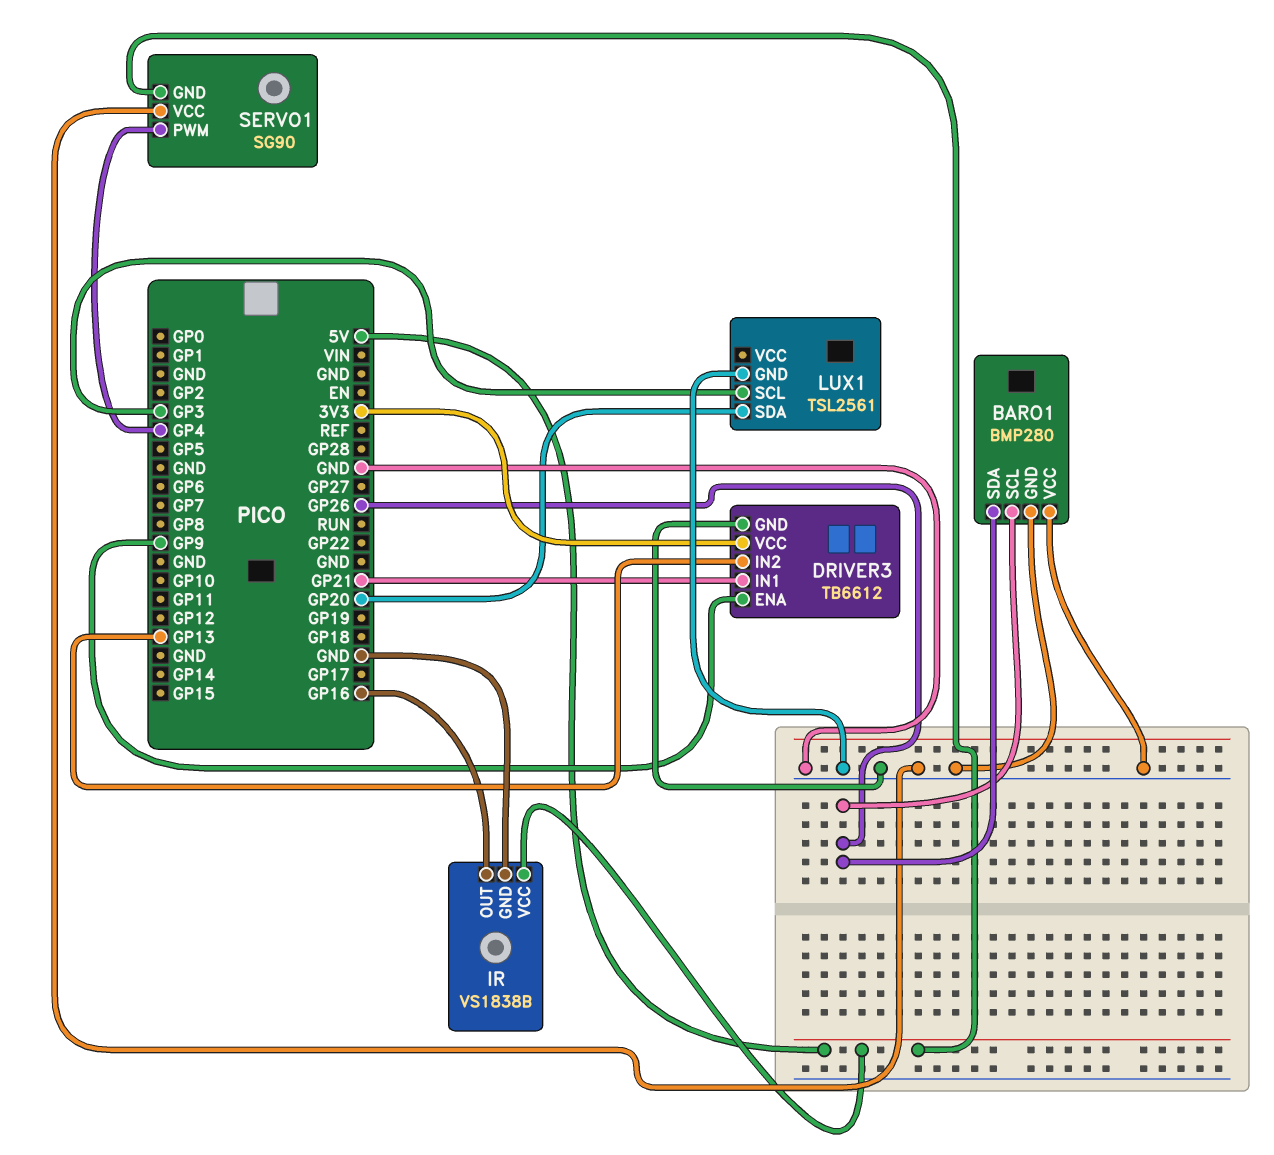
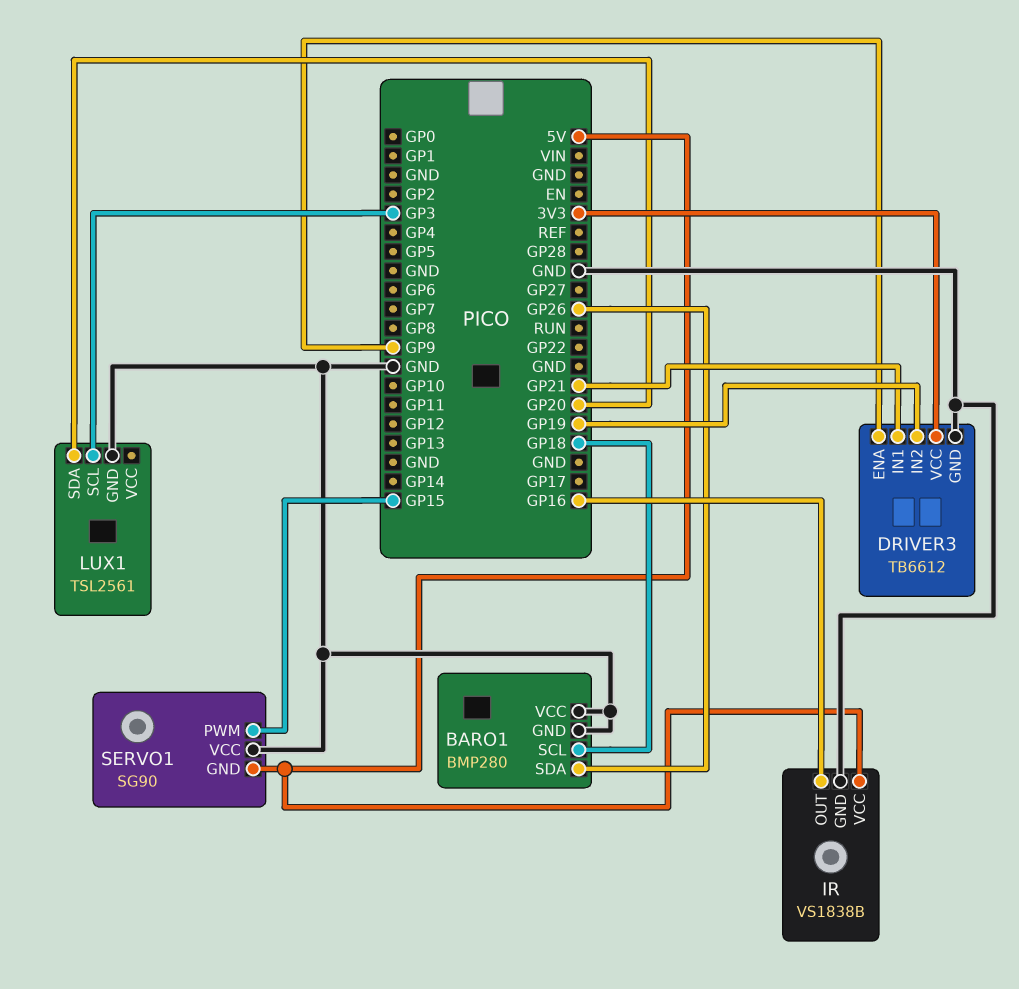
BARO1 pin SCL: GP26 -> GP18
DRIVER3 pin IN2: GP13 -> GP19
SERVO1 pin PWM: GP4 -> GP15

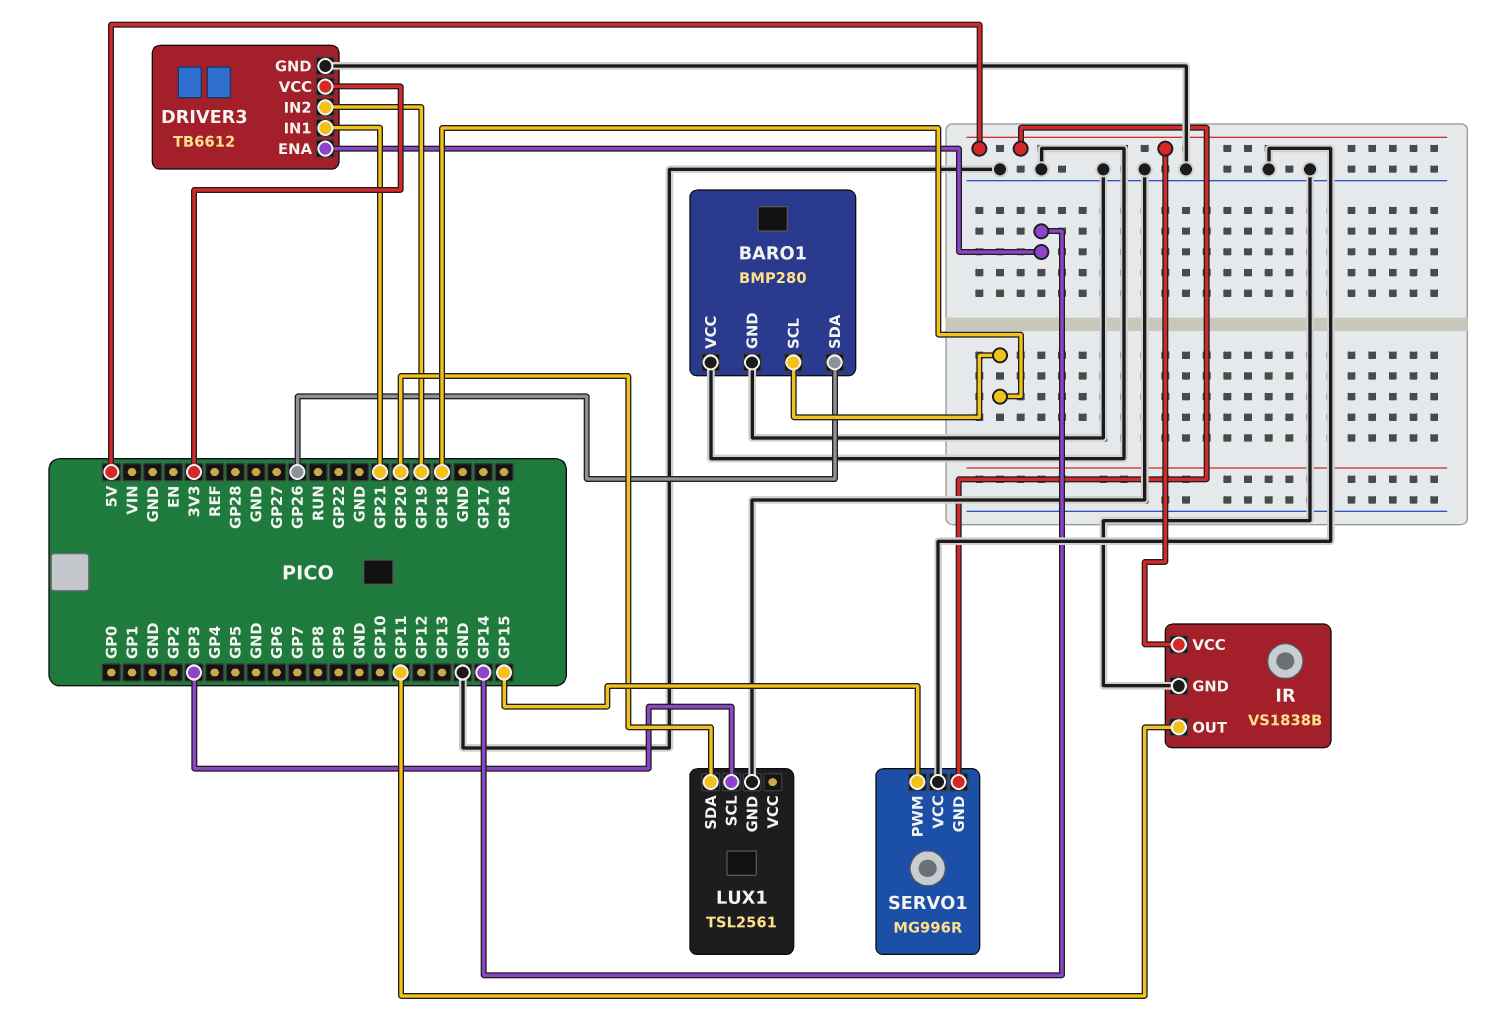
DRIVER3 pin ENA: GP9 -> GP14
IR pin OUT: GP16 -> GP11
SERVO1: SG90 -> MG996R

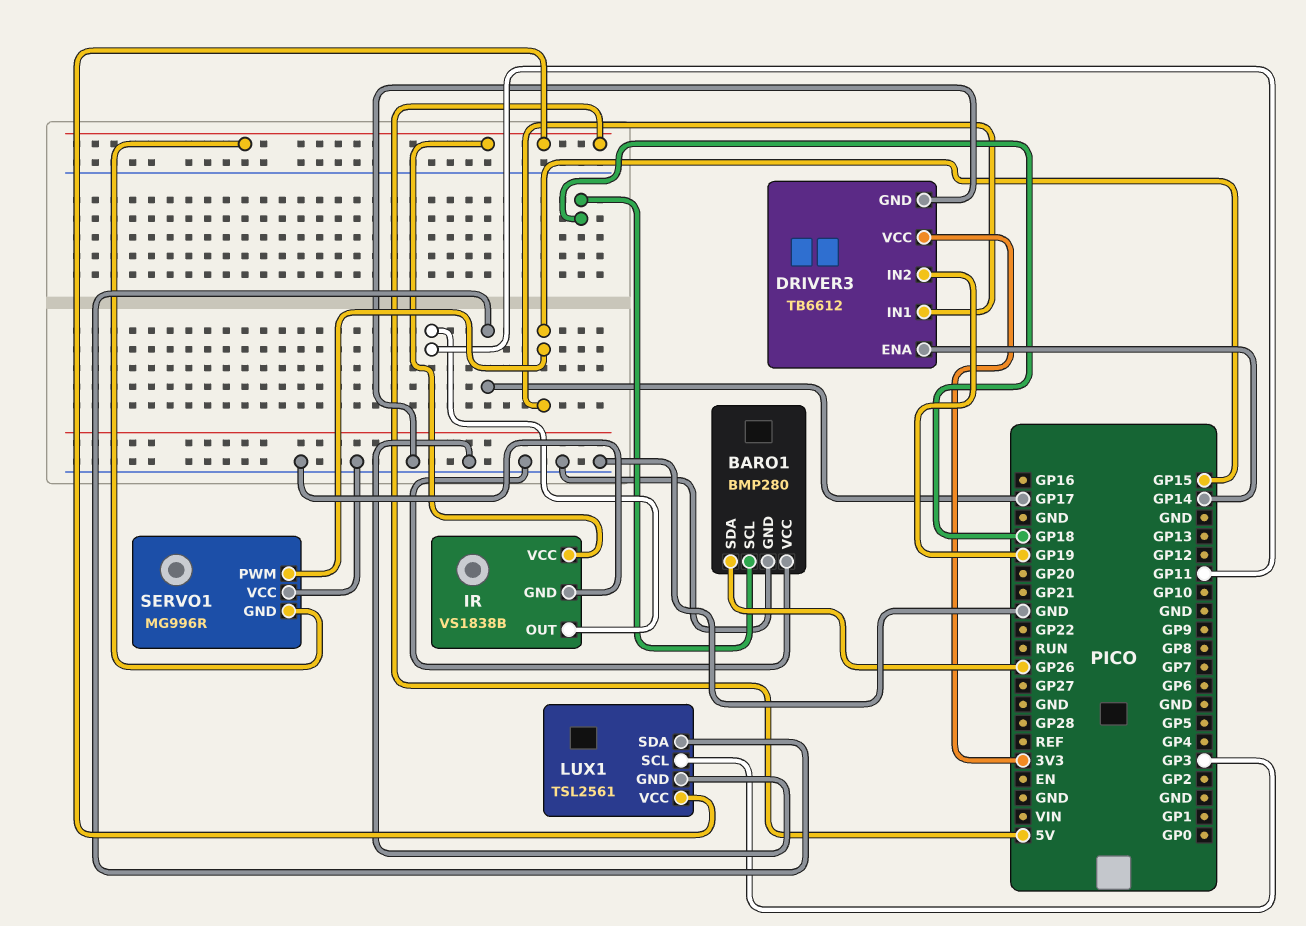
DRIVER3 pin IN1: GP21 -> GP15
LUX1 pin SDA: GP20 -> GP17
LUX1 pin VCC: none -> 5V

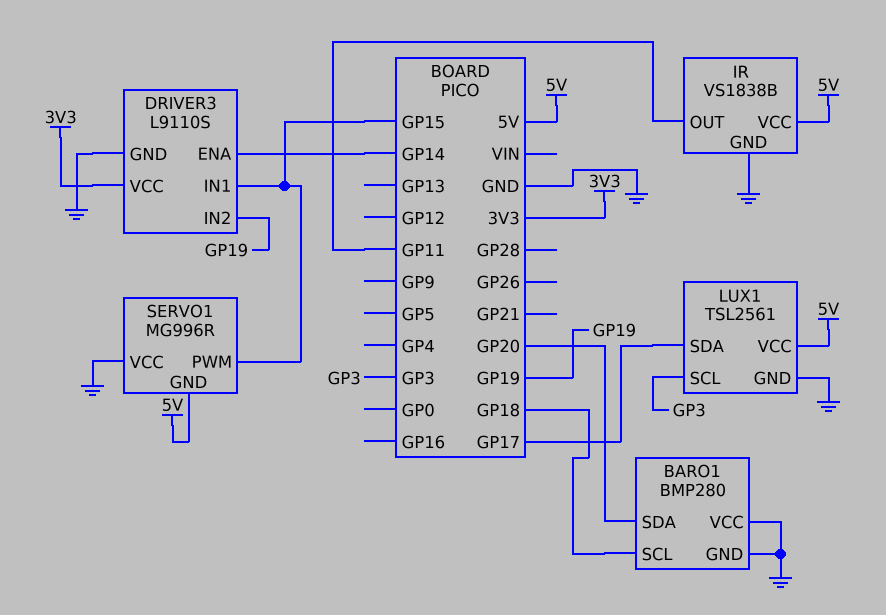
BARO1 pin SDA: GP26 -> GP20
DRIVER3: TB6612 -> L9110S

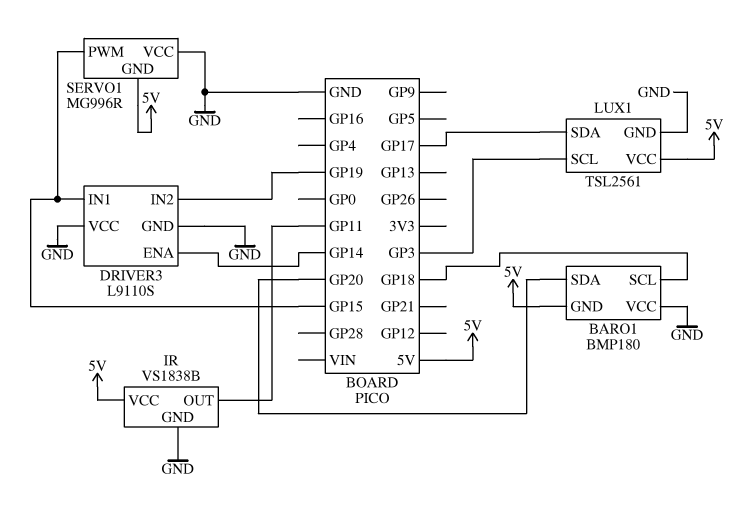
BARO1: BMP280 -> BMP180
BARO1 pin GND: GND -> 5V
DRIVER3 pin VCC: 3V3 -> GND

